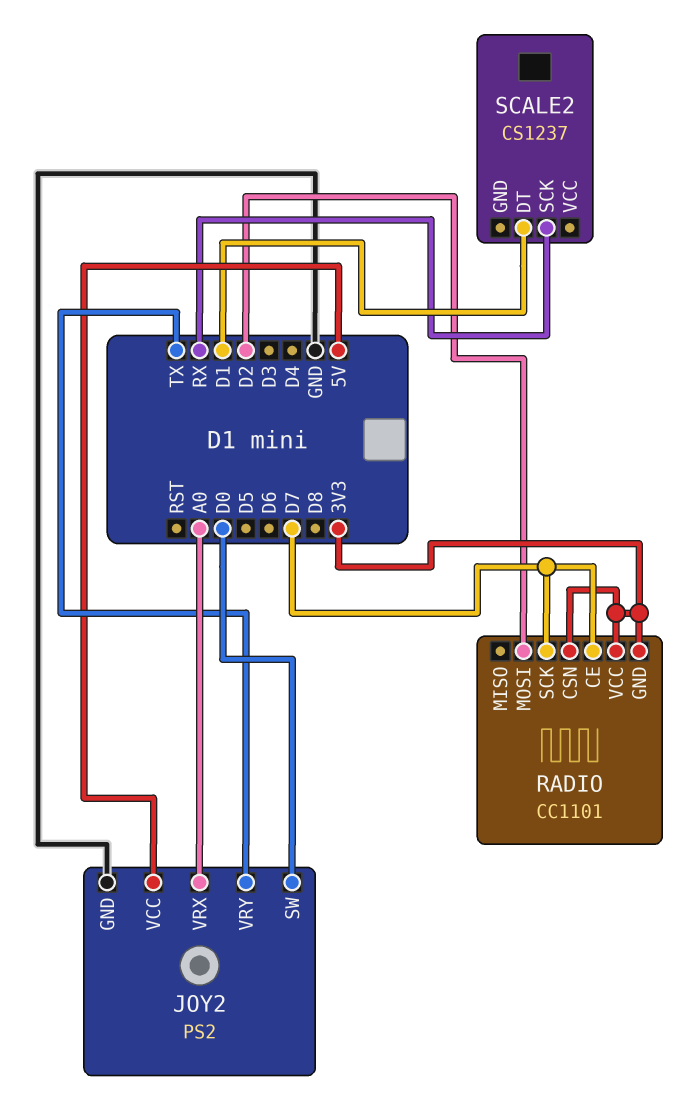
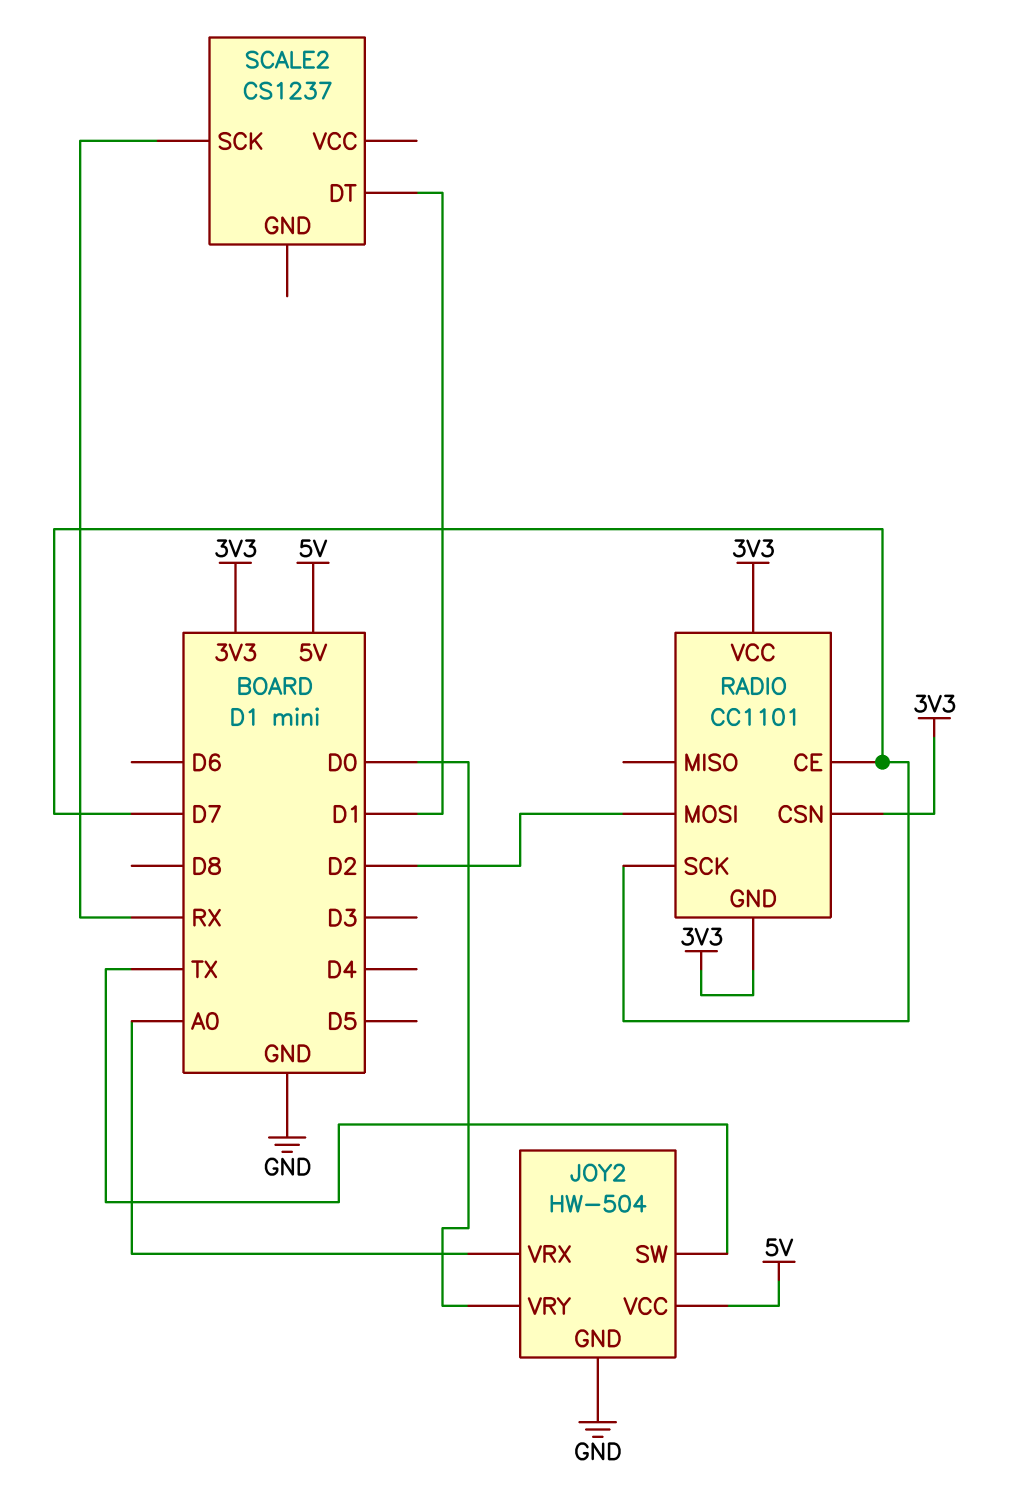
JOY2: PS2 -> HW-504
JOY2 pin SW: D0 -> TX
JOY2 pin VRY: TX -> D0

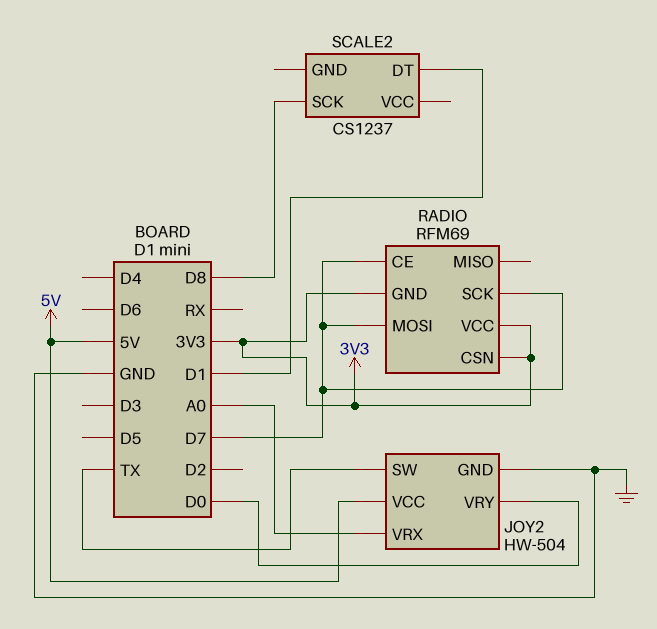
RADIO: CC1101 -> RFM69
RADIO pin MOSI: D2 -> D7
SCALE2 pin SCK: RX -> D8

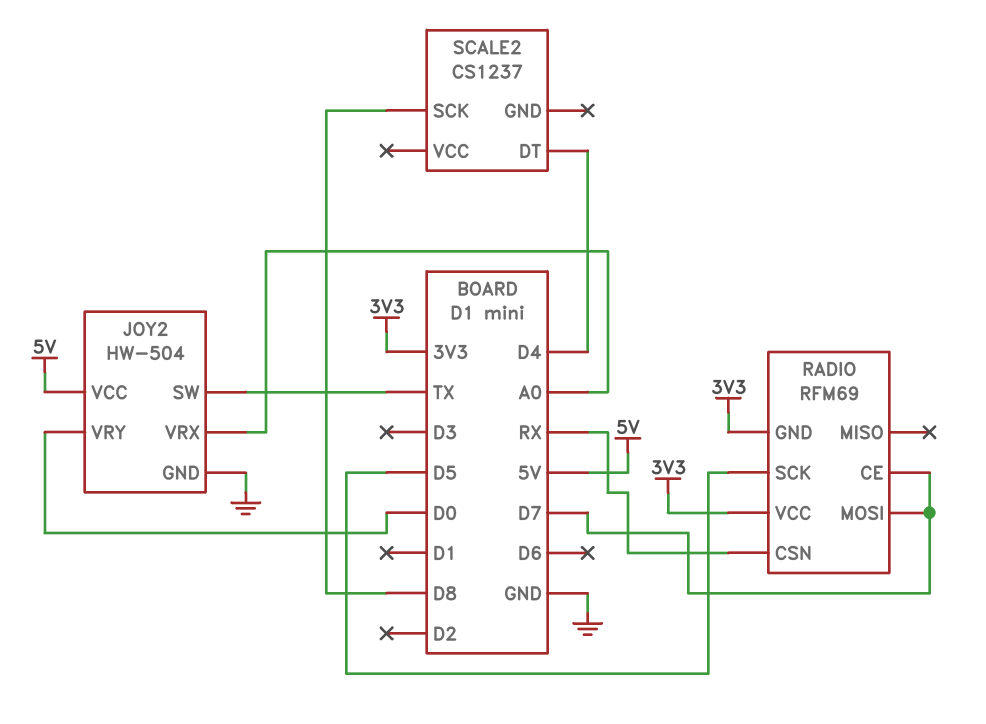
RADIO pin CSN: 3V3 -> RX
RADIO pin SCK: D7 -> D5
SCALE2 pin DT: D1 -> D4

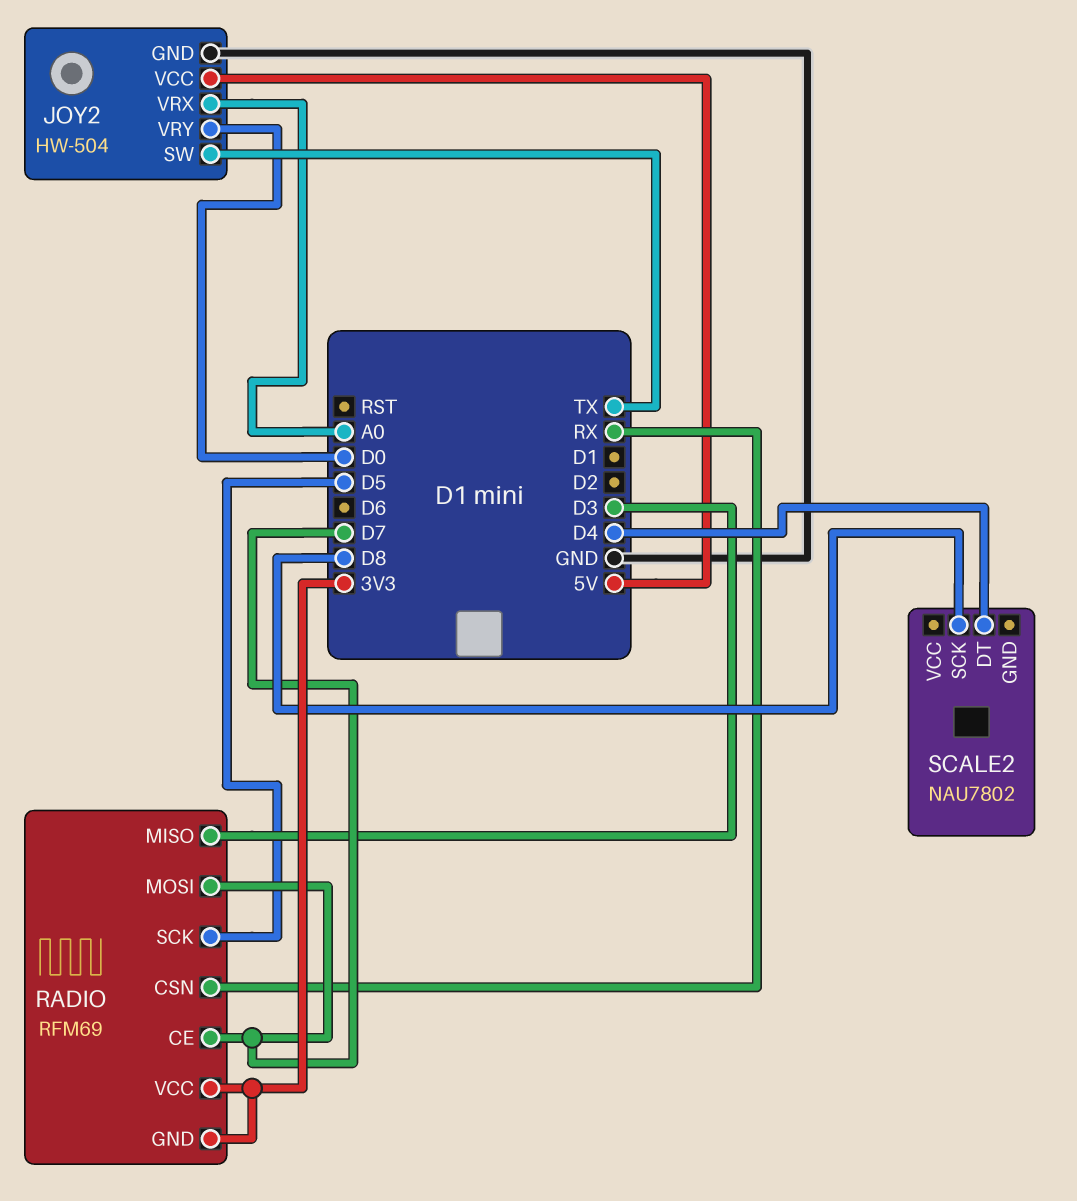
RADIO pin MISO: none -> D3
SCALE2: CS1237 -> NAU7802

